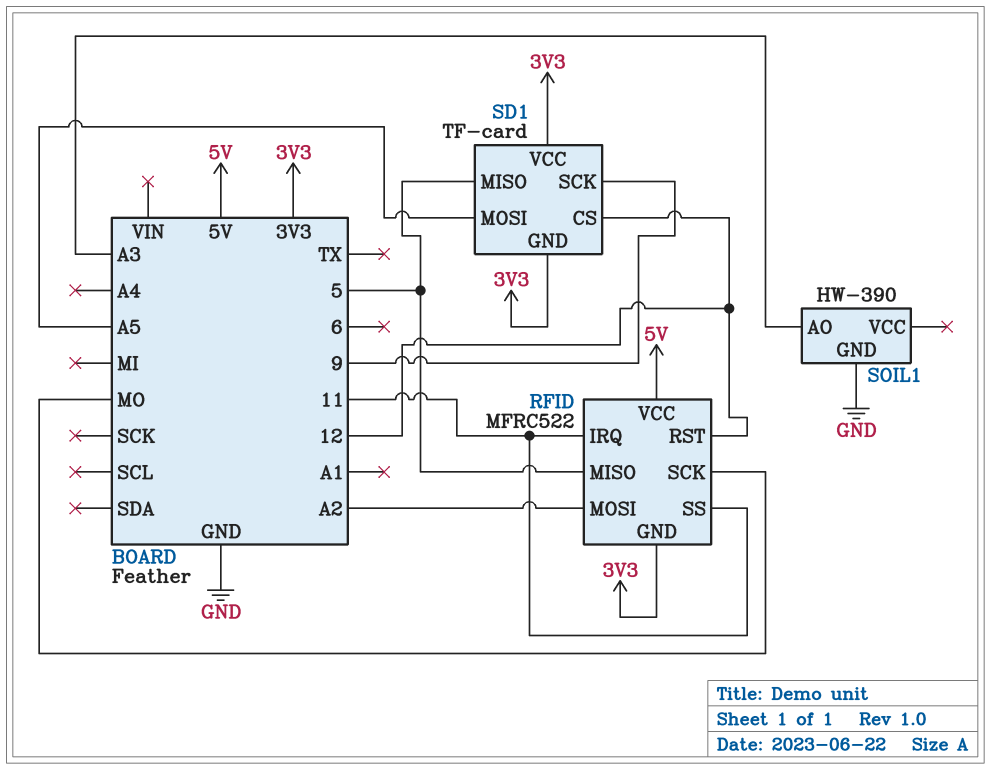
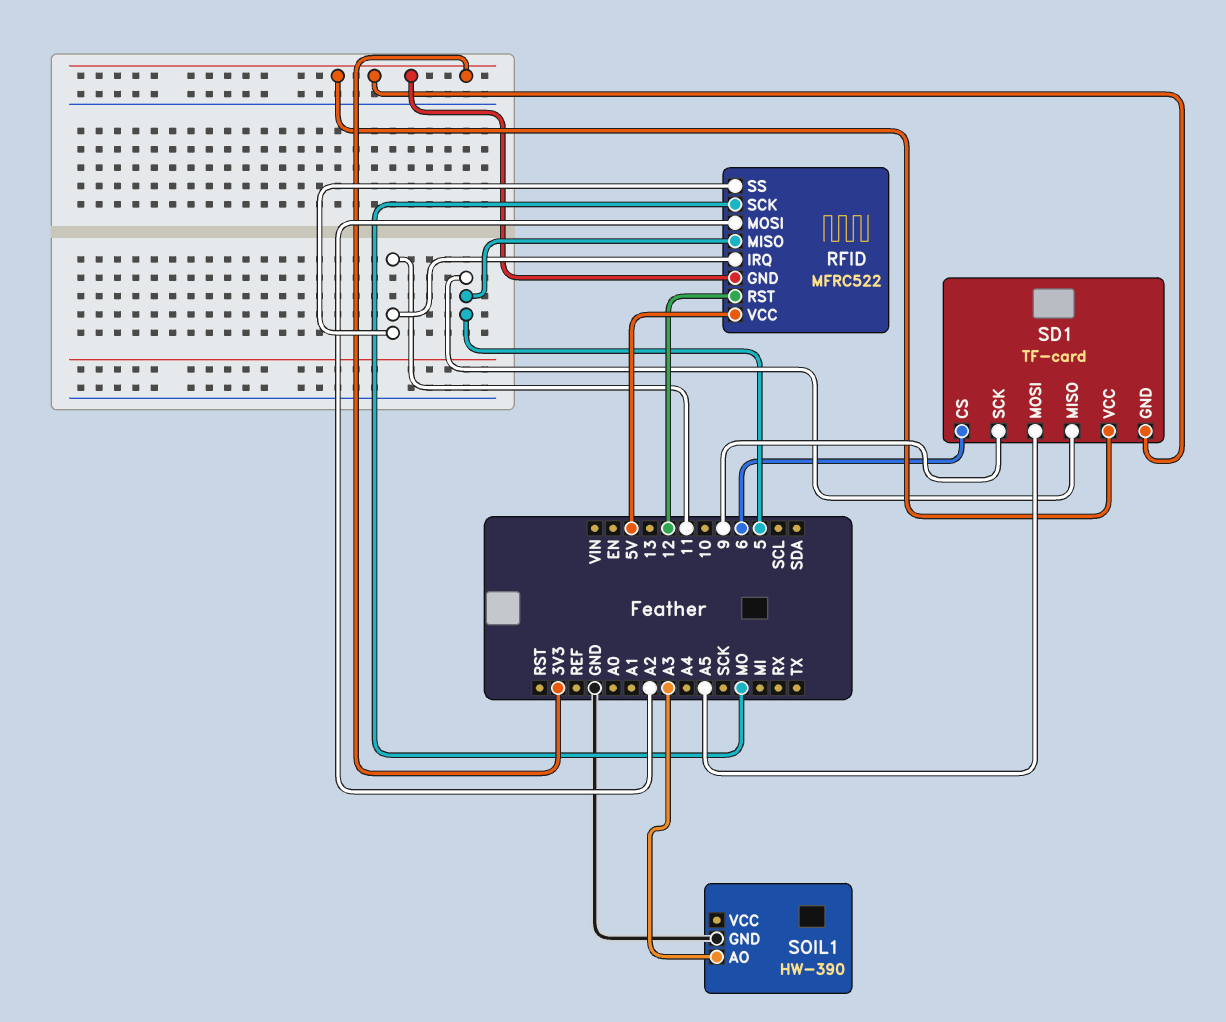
SD1 pin CS: 12 -> 6

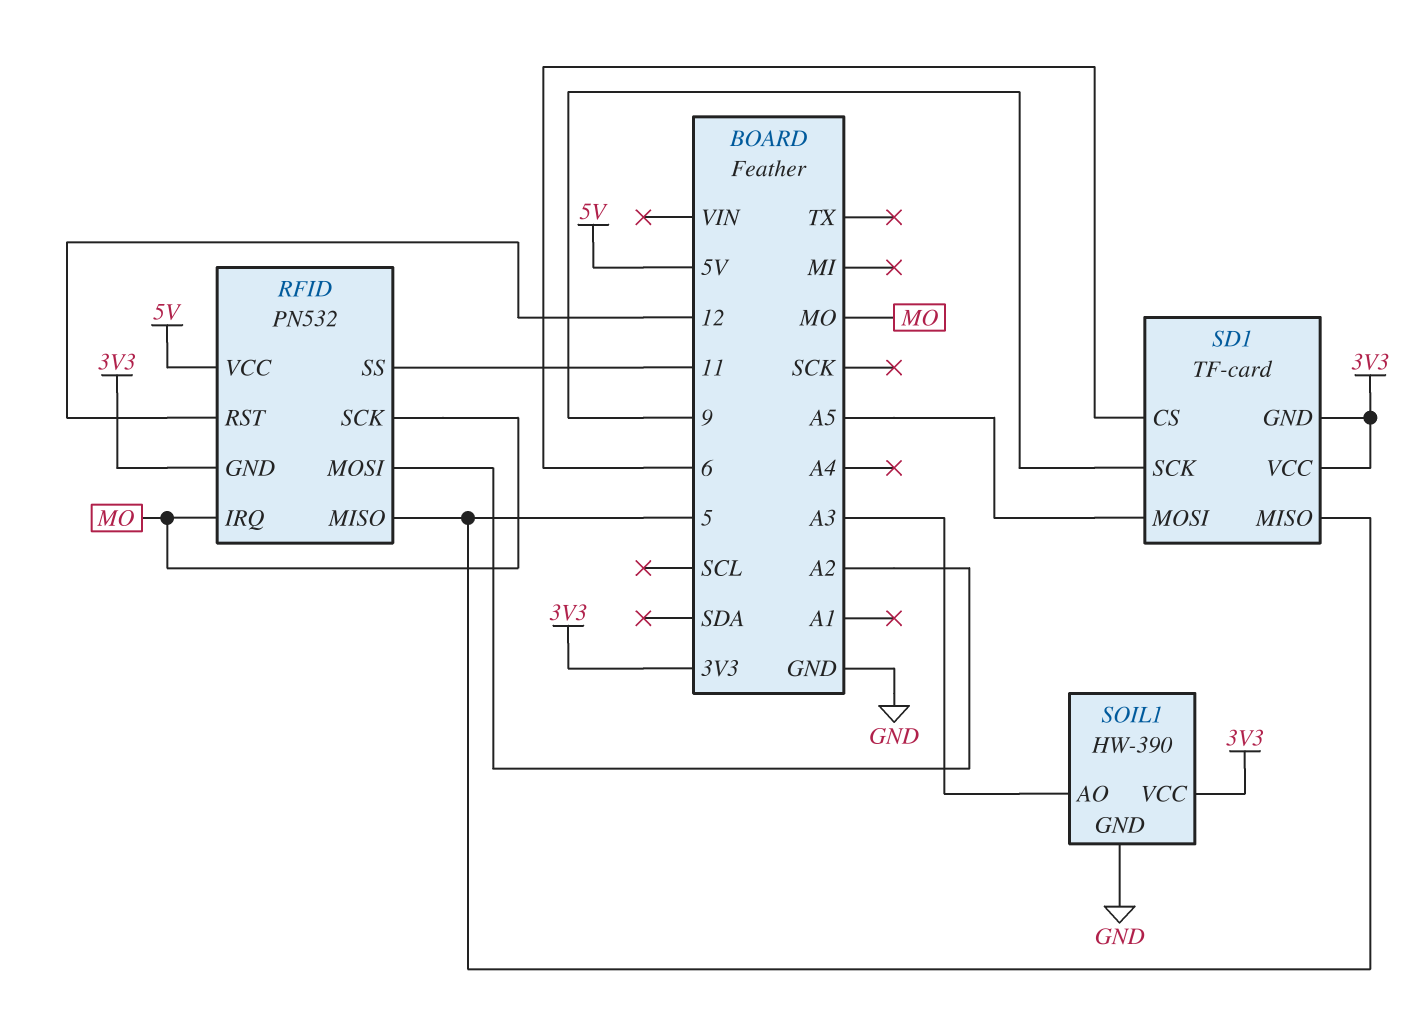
RFID: MFRC522 -> PN532
RFID pin IRQ: 11 -> MO
SOIL1 pin VCC: none -> 3V3

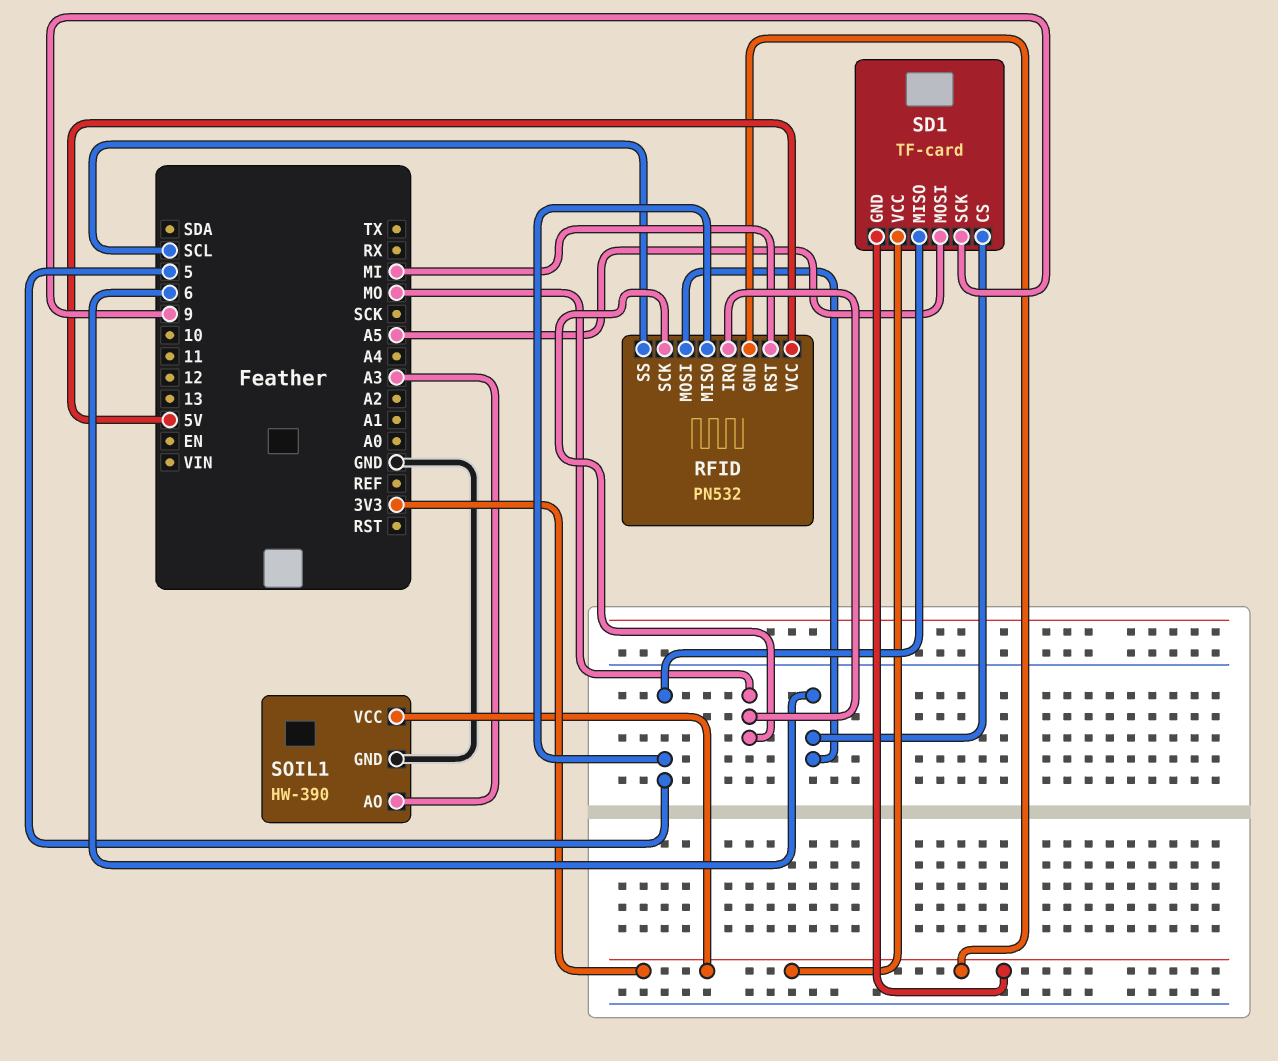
RFID pin MOSI: A2 -> 6
RFID pin RST: 12 -> MI
RFID pin SS: 11 -> SCL

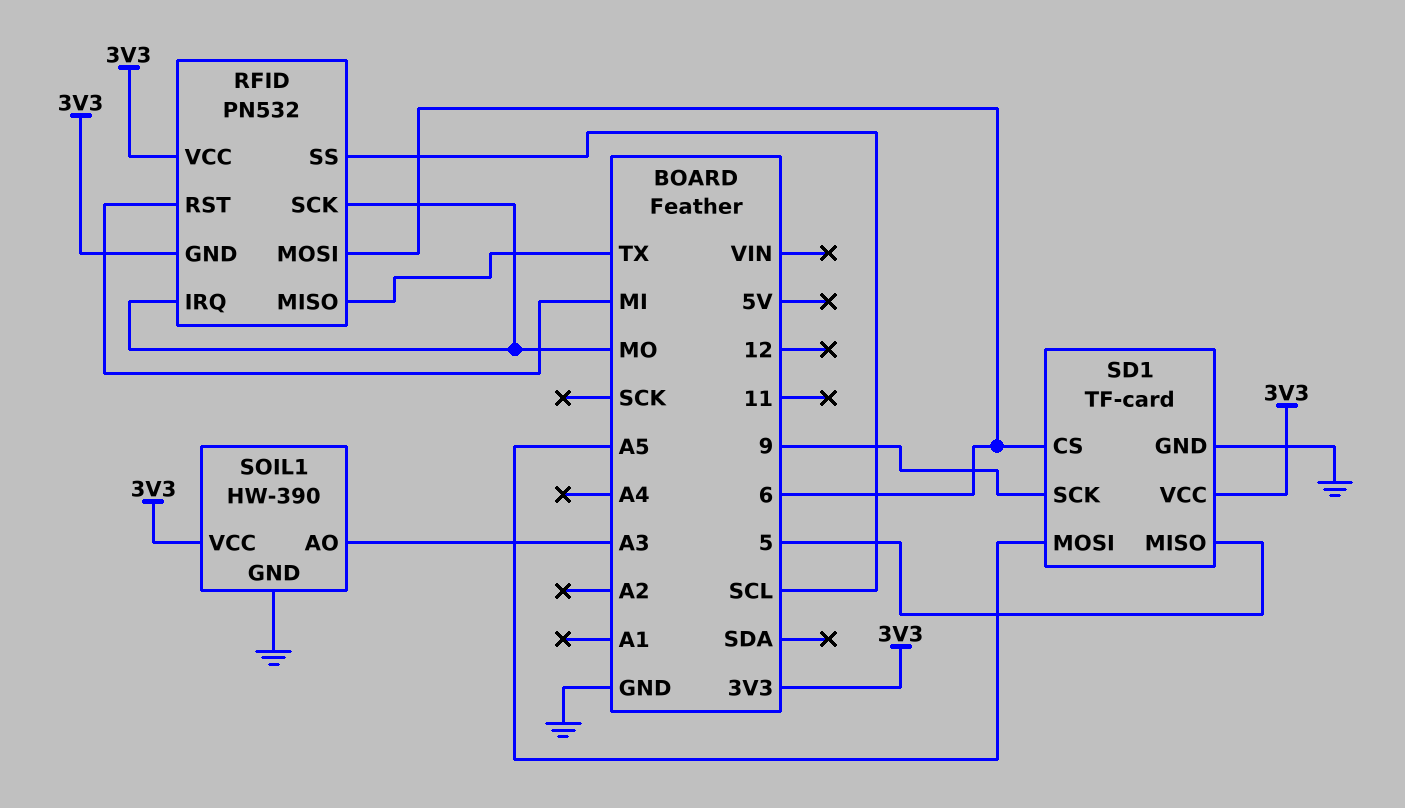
RFID pin MISO: 5 -> TX
RFID pin VCC: 5V -> 3V3
SD1 pin GND: 3V3 -> GND

